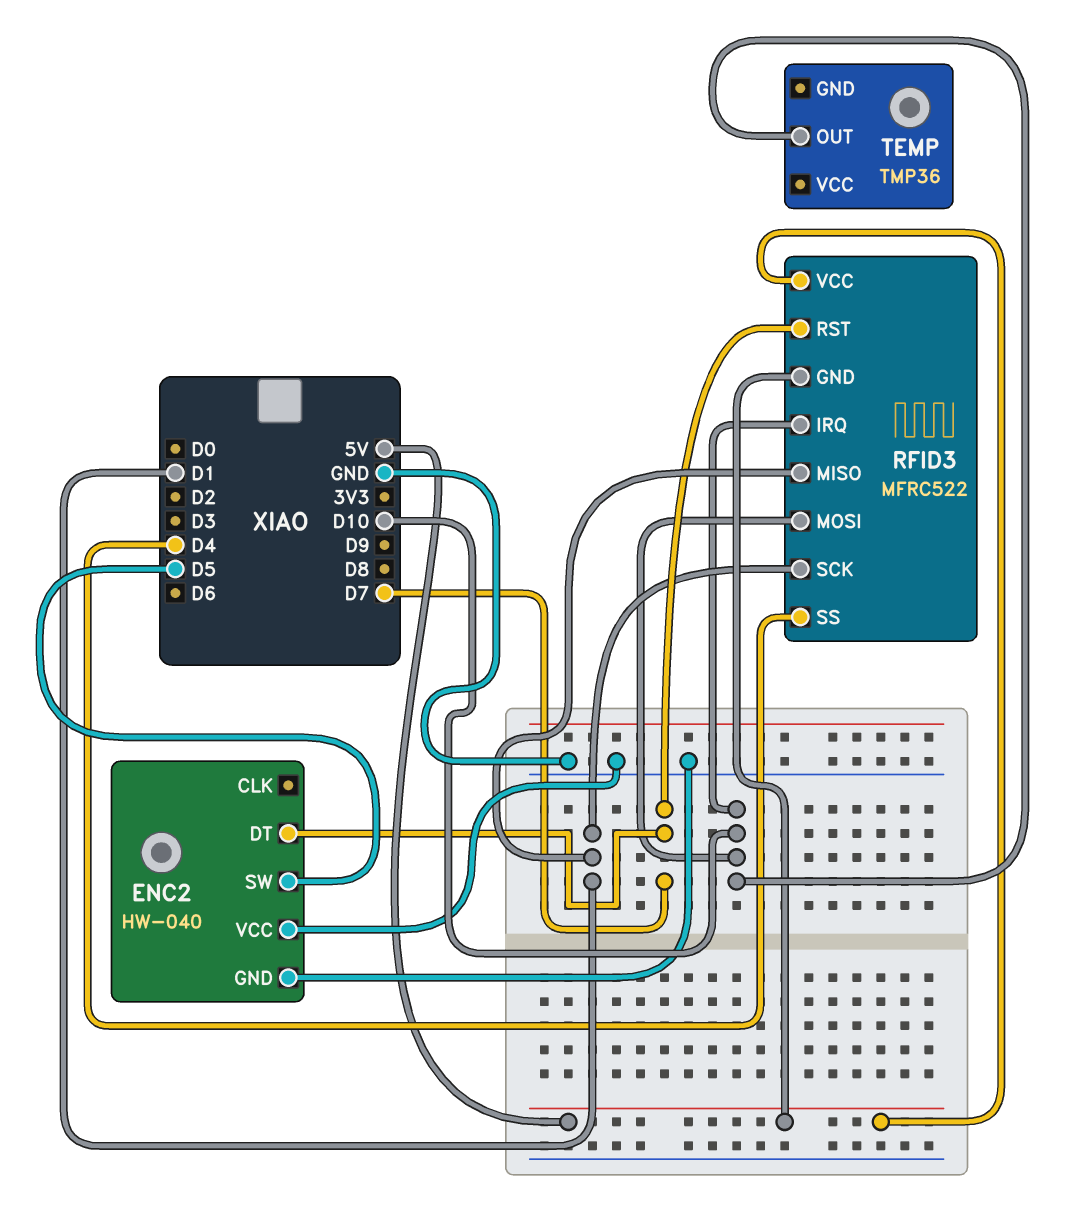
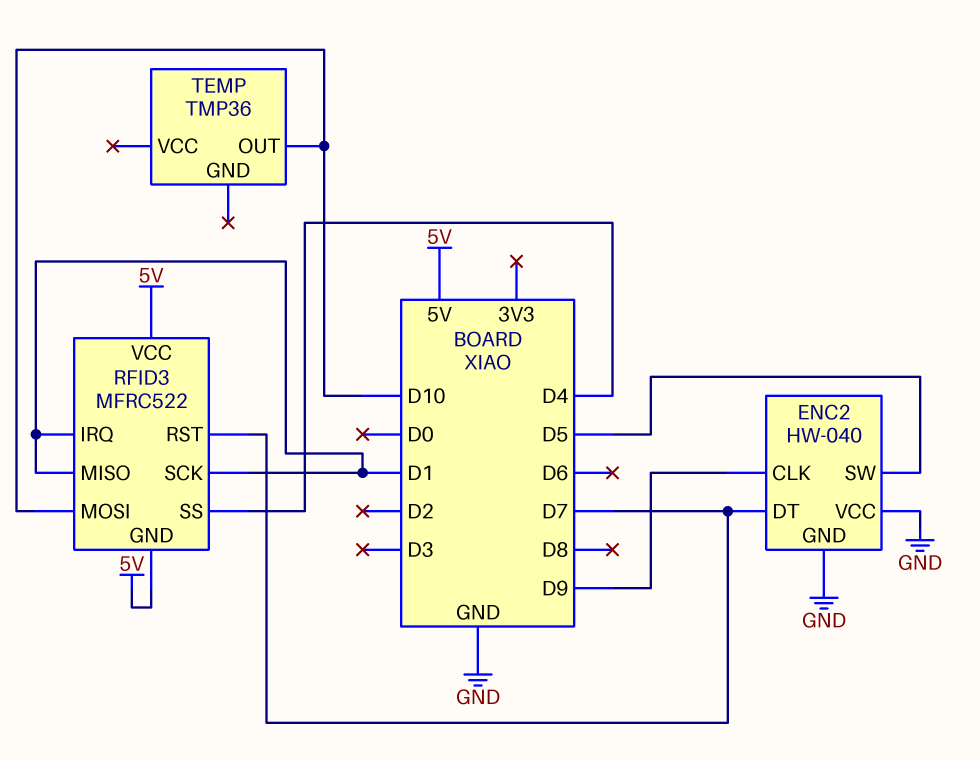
ENC2 pin CLK: none -> D9
RFID3 pin IRQ: D10 -> D1

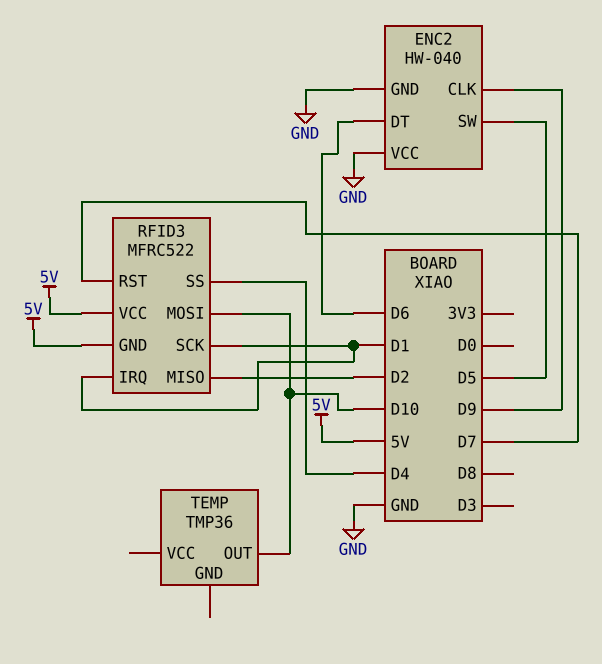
ENC2 pin DT: D7 -> D6
RFID3 pin MISO: D1 -> D2

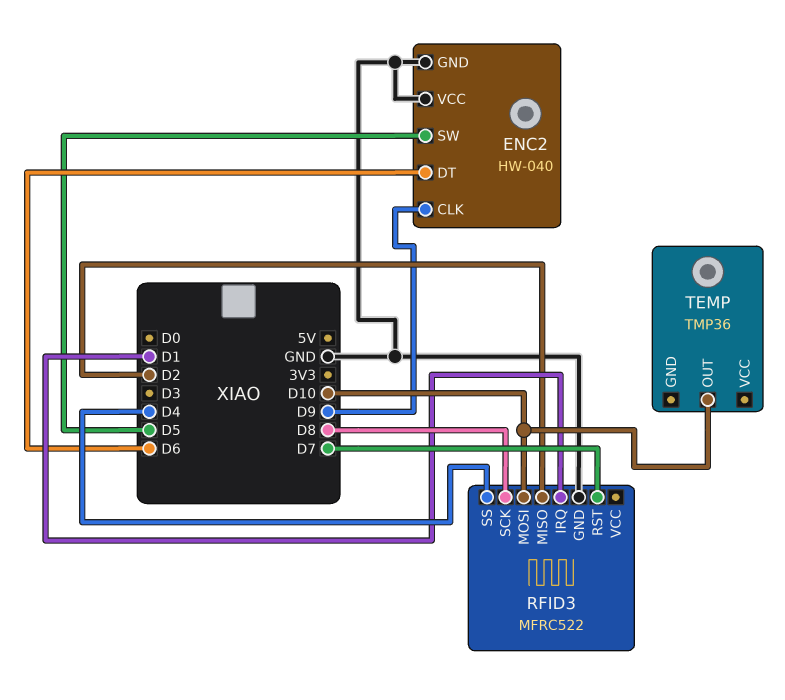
RFID3 pin GND: 5V -> GND
RFID3 pin SCK: D1 -> D8
RFID3 pin VCC: 5V -> none

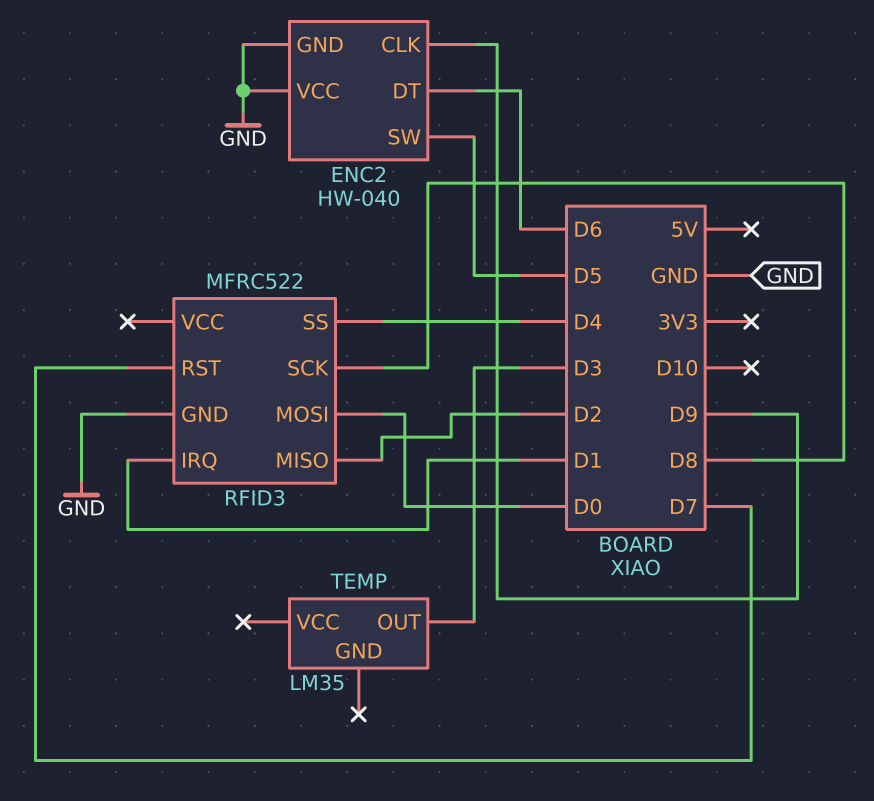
RFID3 pin MOSI: D10 -> D0
TEMP: TMP36 -> LM35
TEMP pin OUT: D10 -> D3

